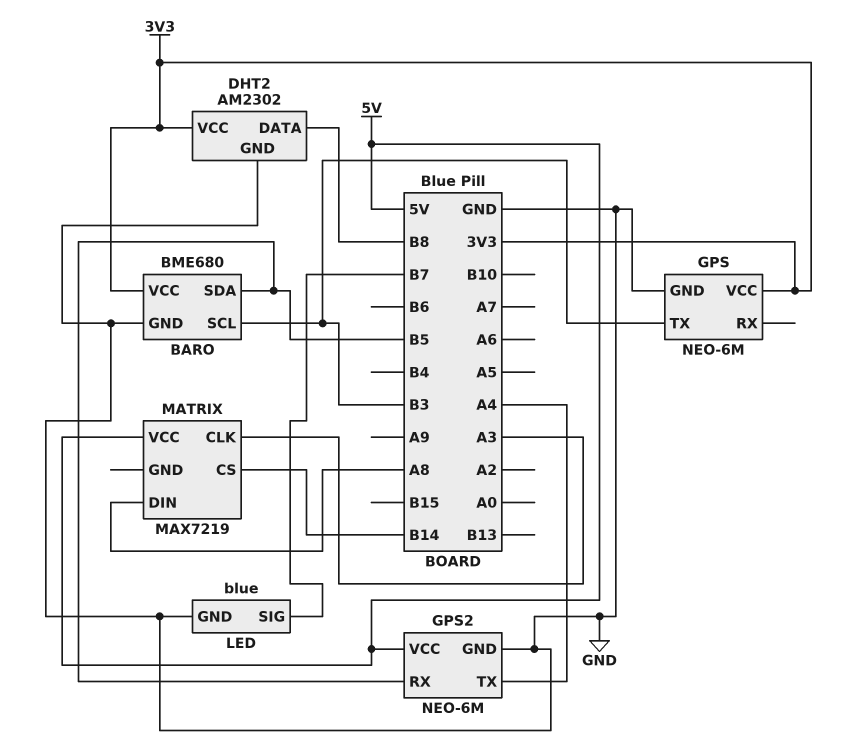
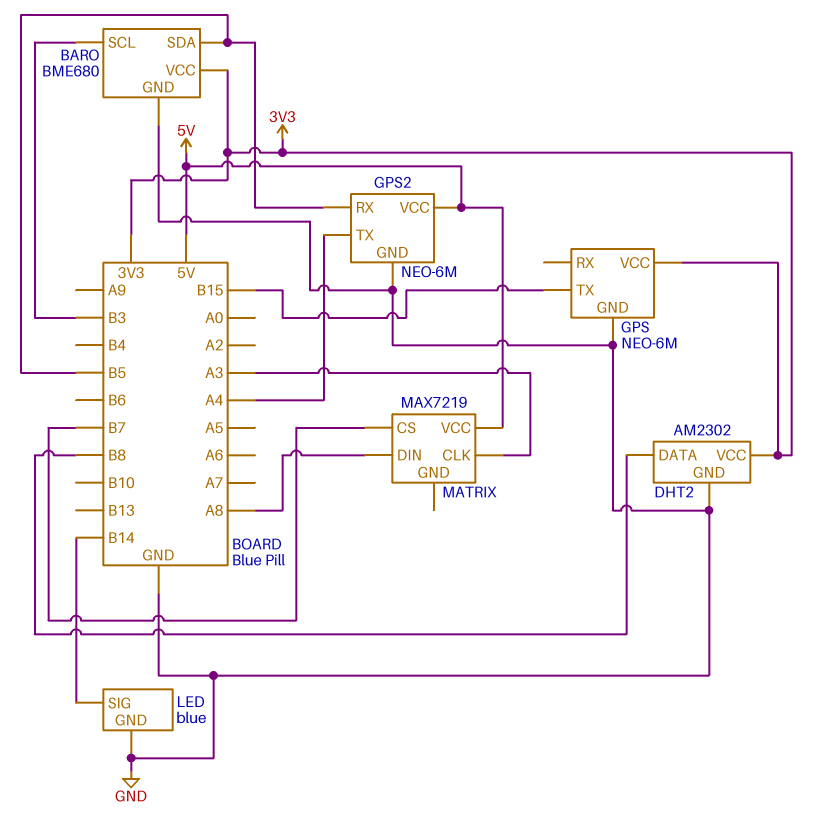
GPS pin TX: B3 -> B15
LED pin SIG: B7 -> B14
MATRIX pin CS: B14 -> B7

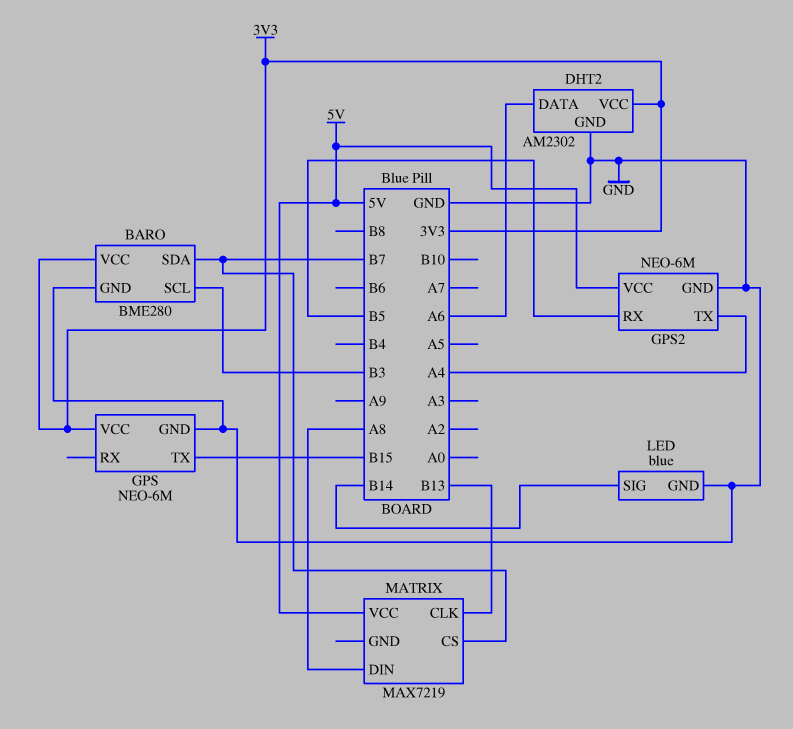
BARO: BME680 -> BME280
BARO pin SDA: B5 -> B7
DHT2 pin DATA: B8 -> A6
MATRIX pin CLK: A3 -> B13

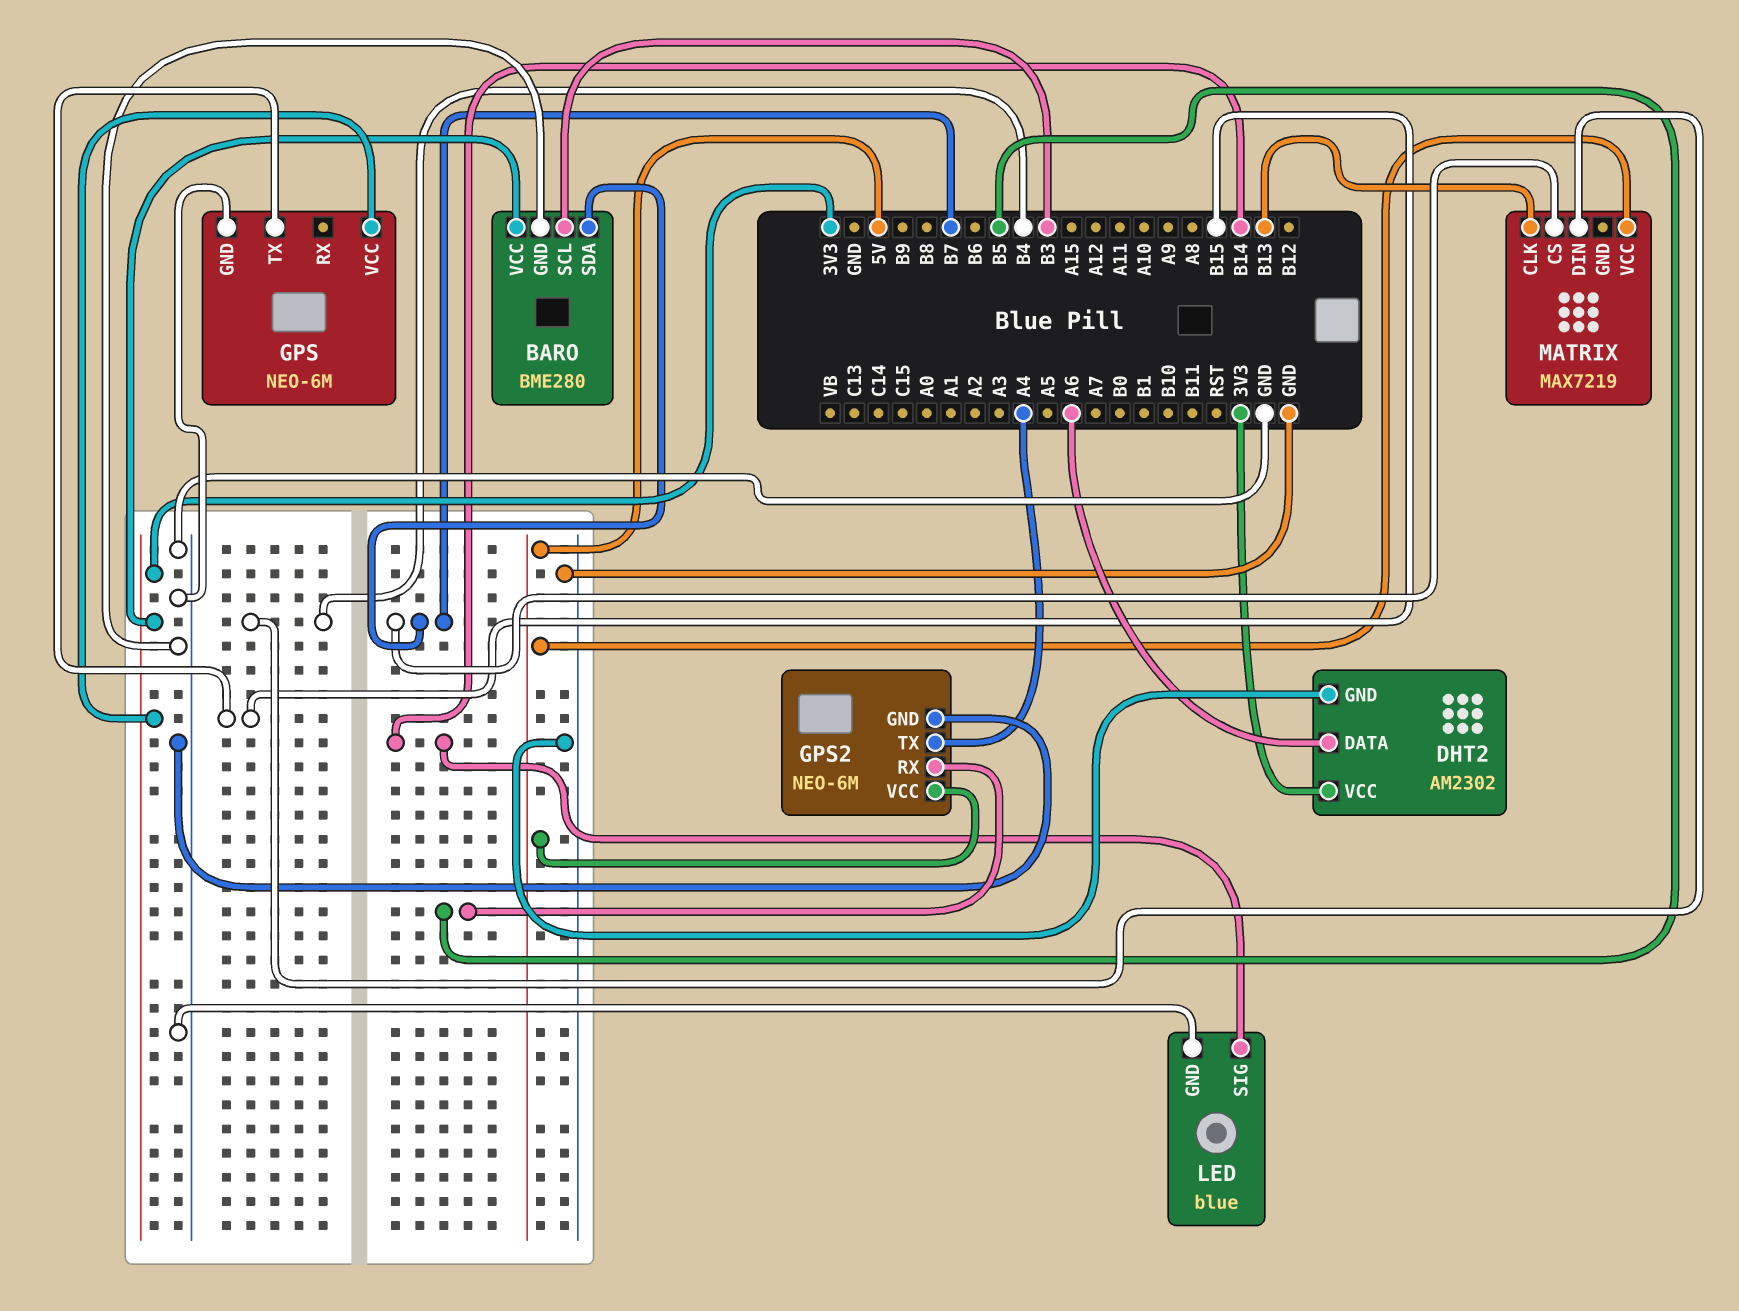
MATRIX pin DIN: A8 -> B4

